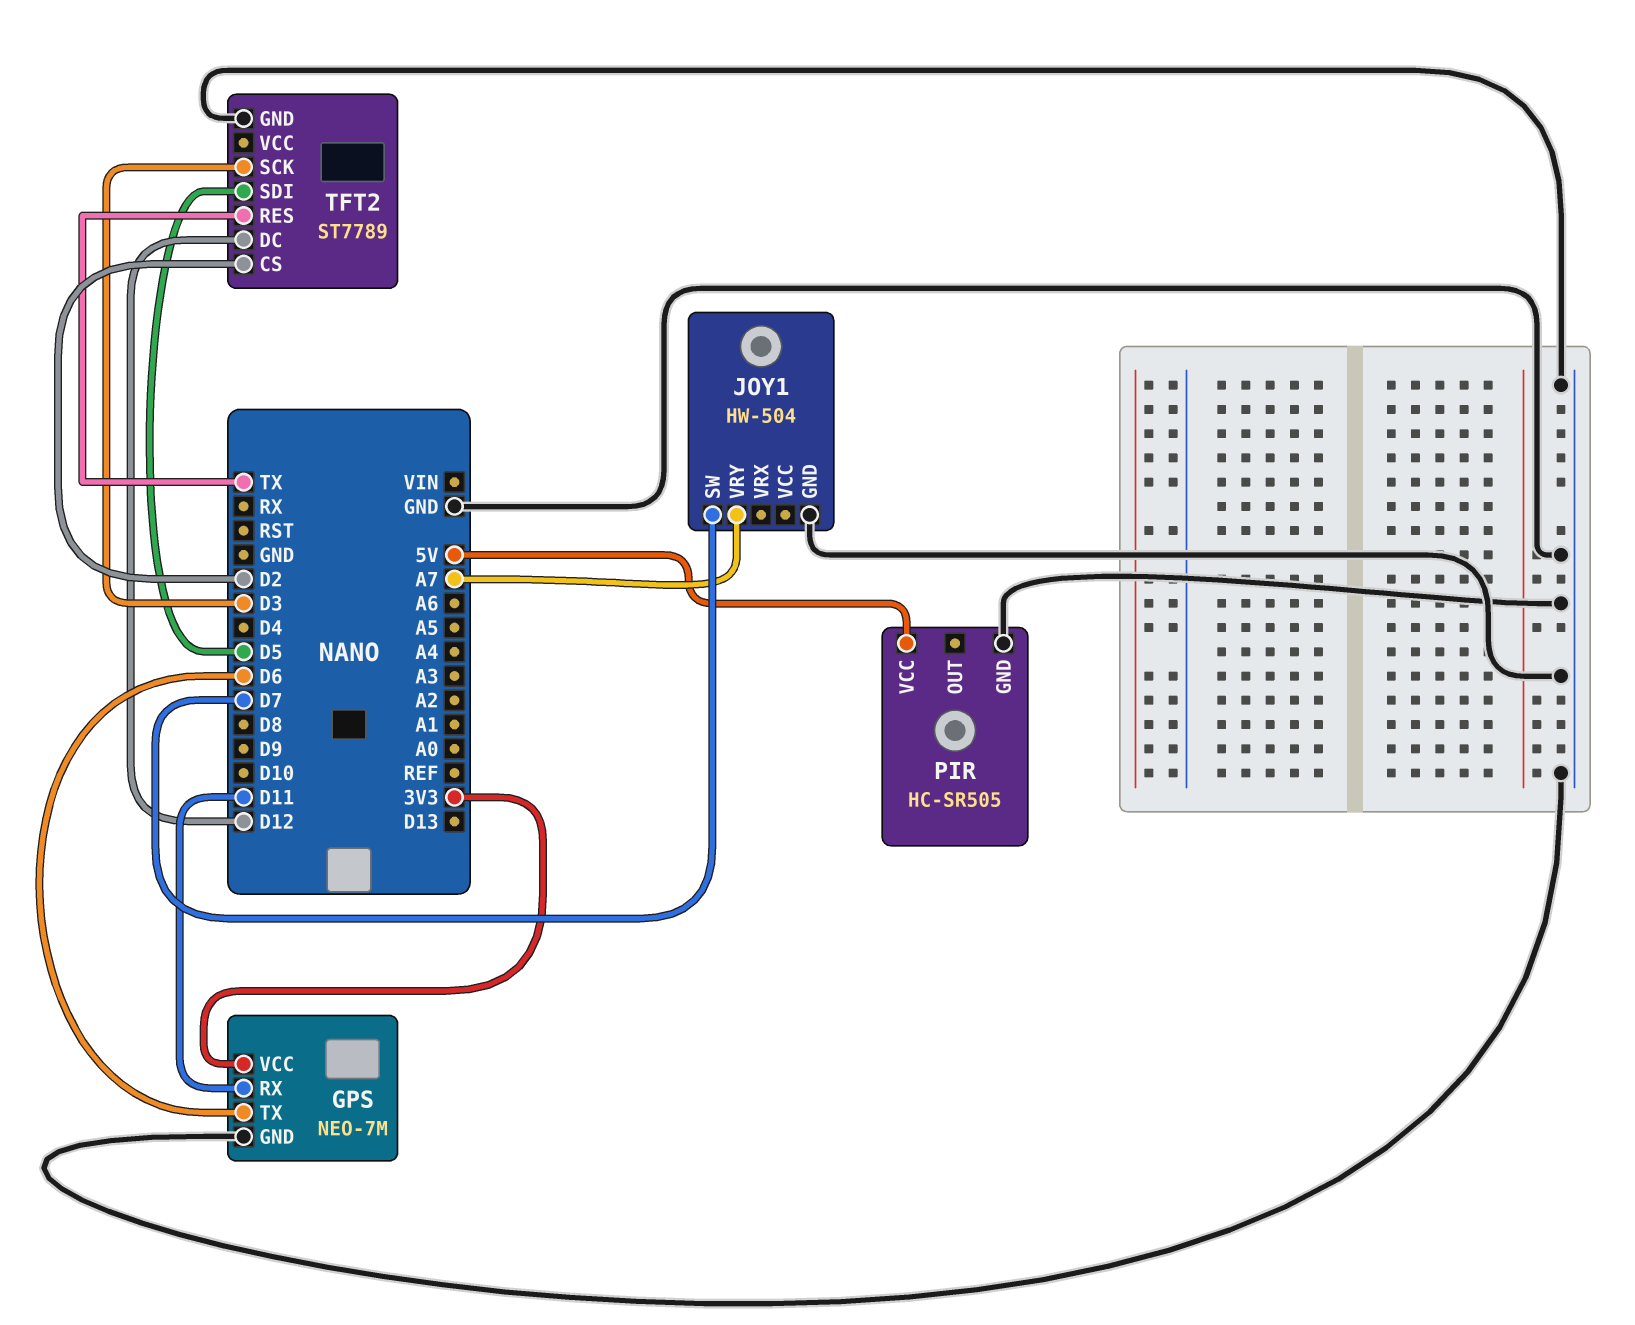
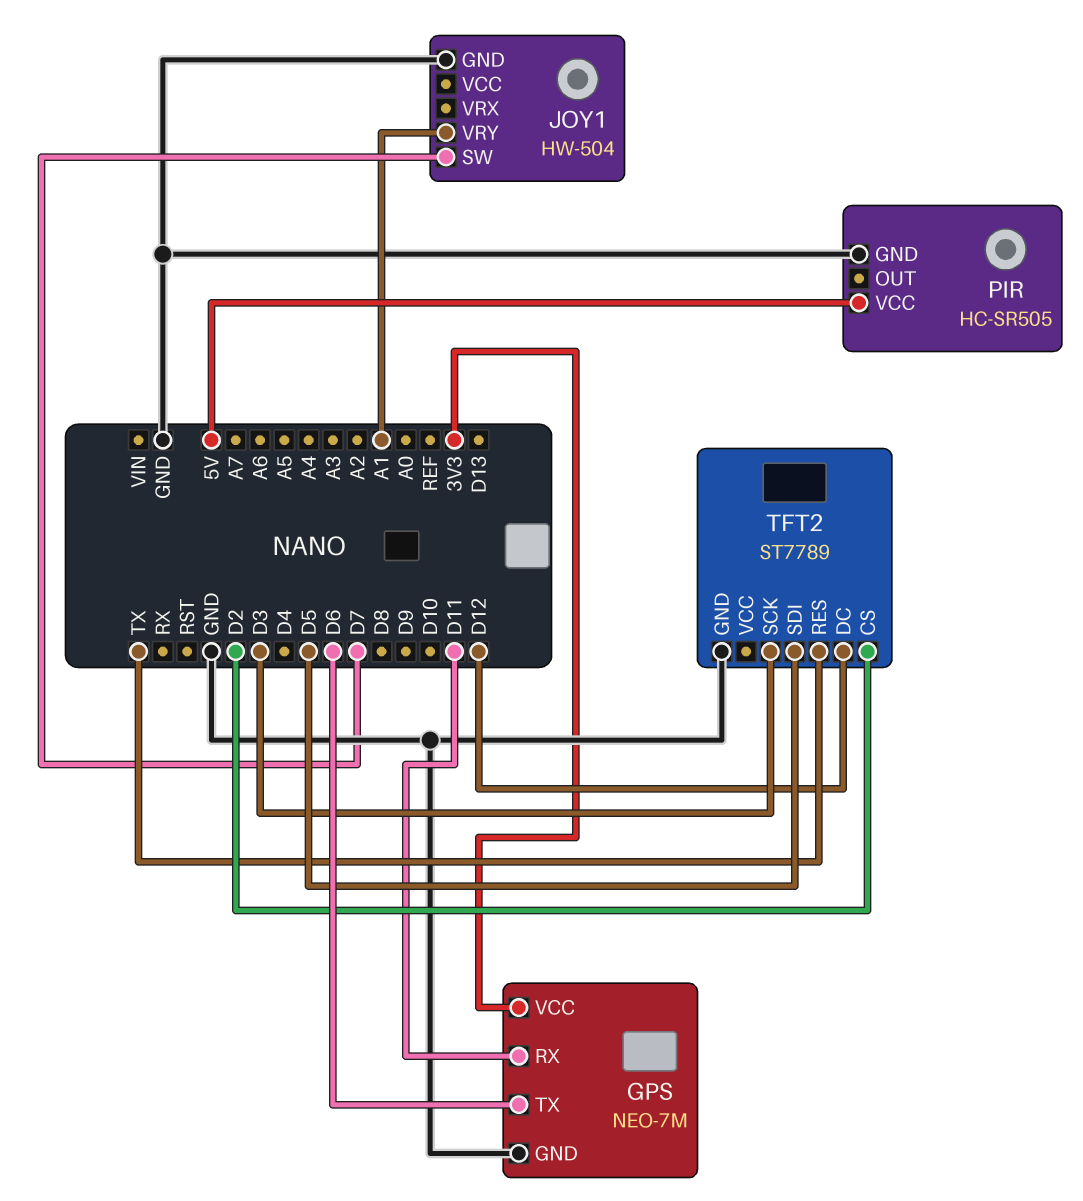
JOY1 pin VRY: A7 -> A1

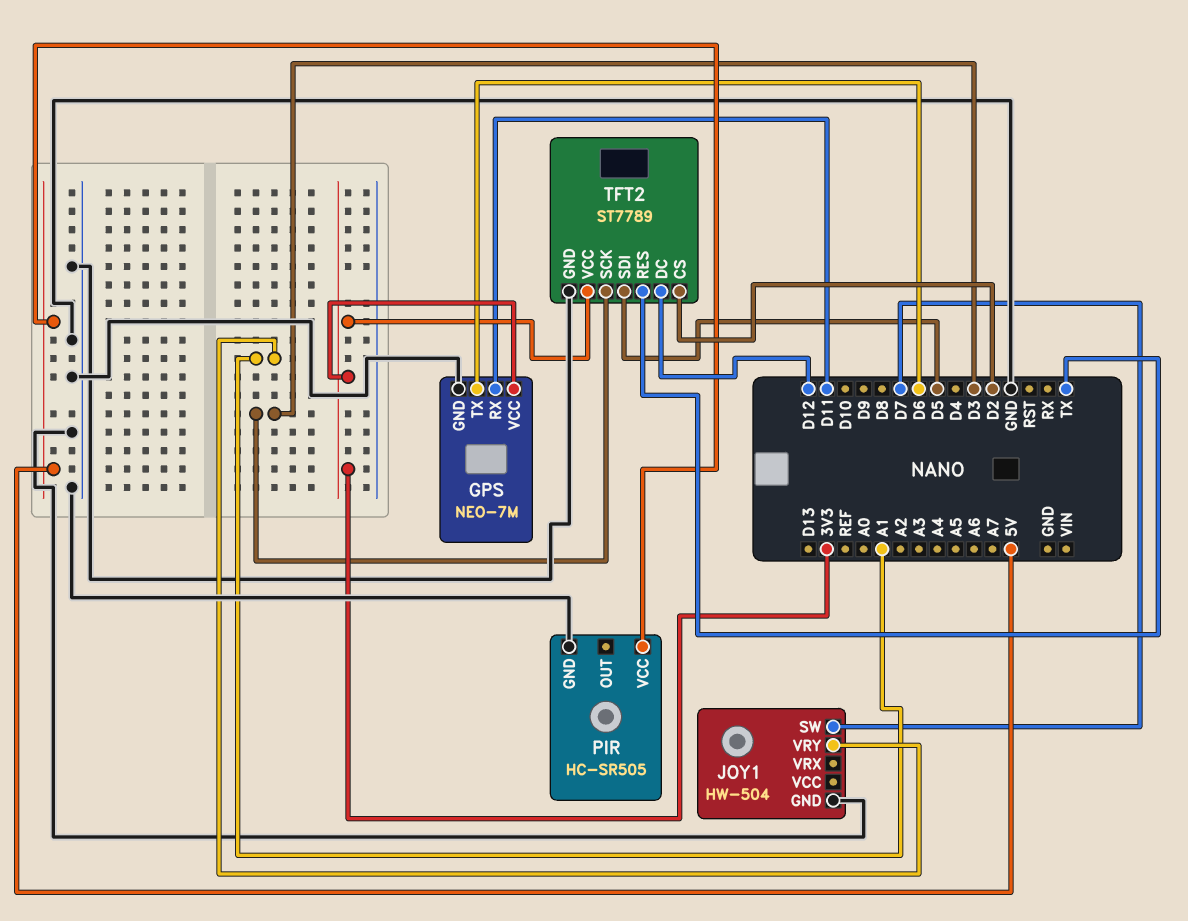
TFT2 pin VCC: none -> 3V3

